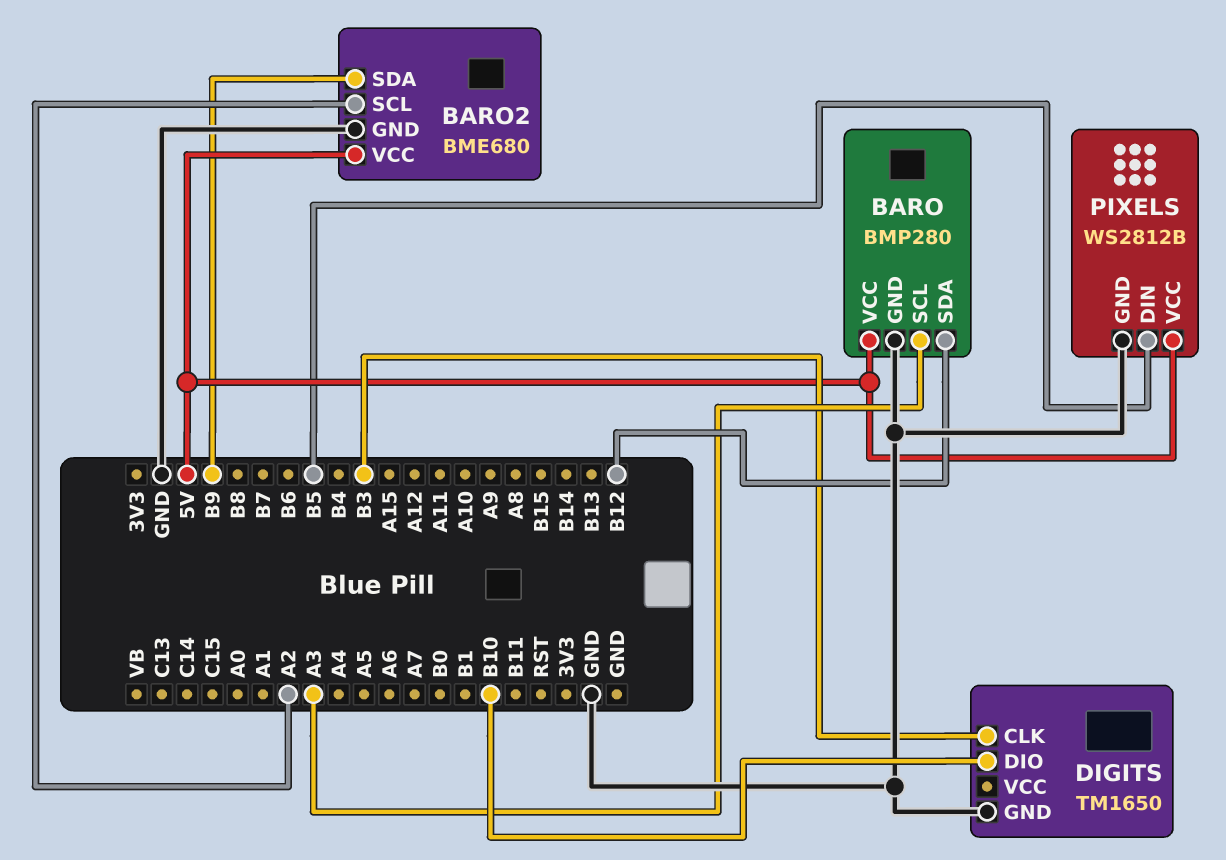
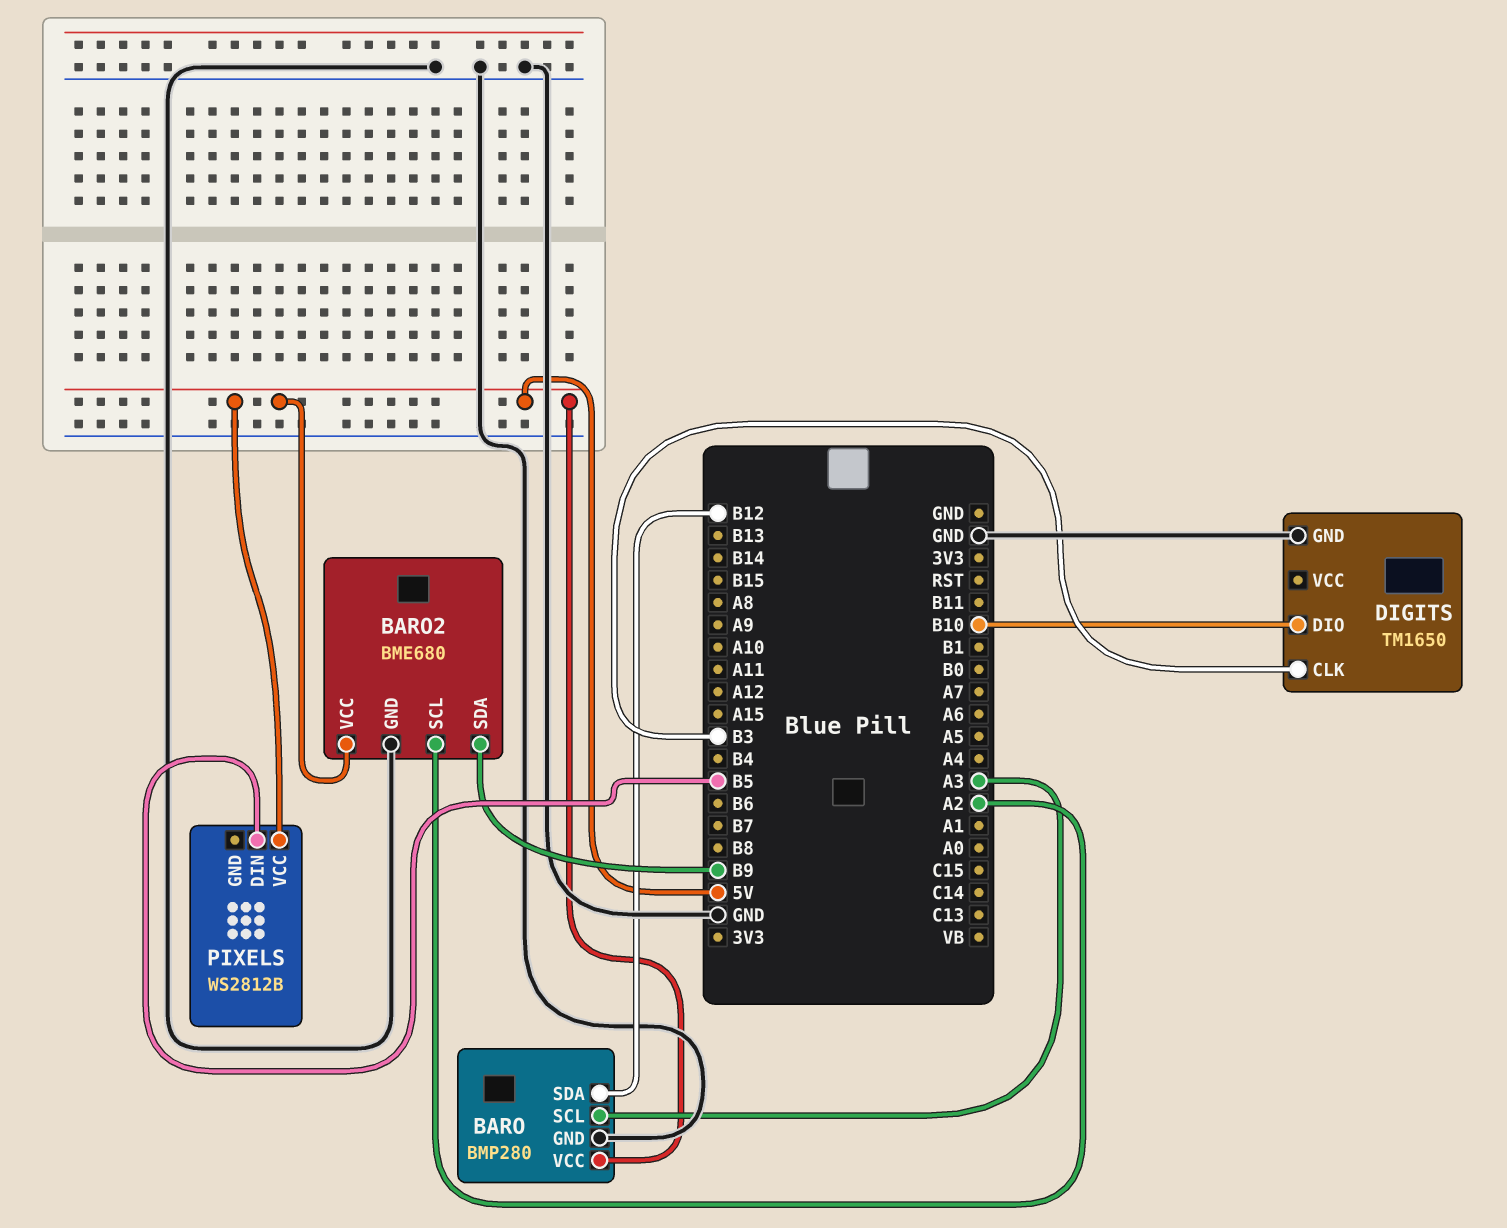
PIXELS pin GND: GND -> none

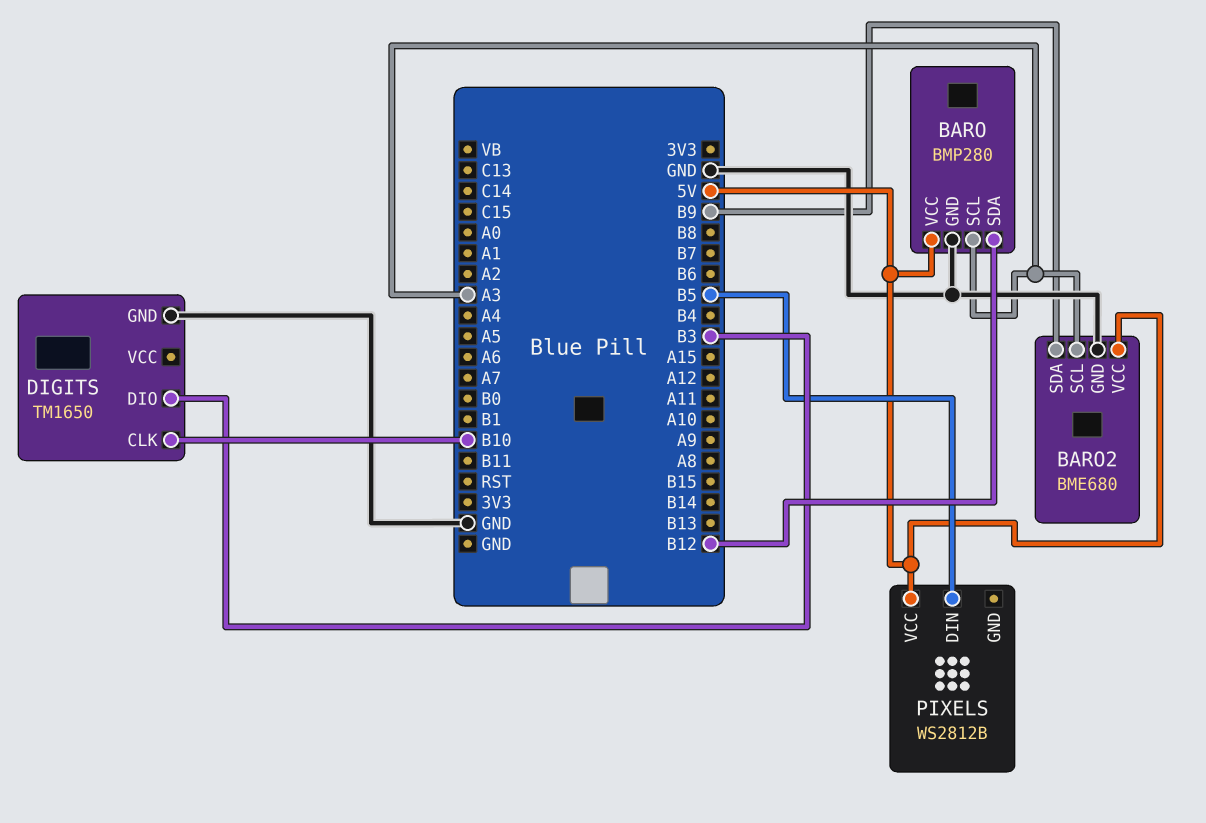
BARO2 pin SCL: A2 -> A3
DIGITS pin CLK: B3 -> B10
DIGITS pin DIO: B10 -> B3

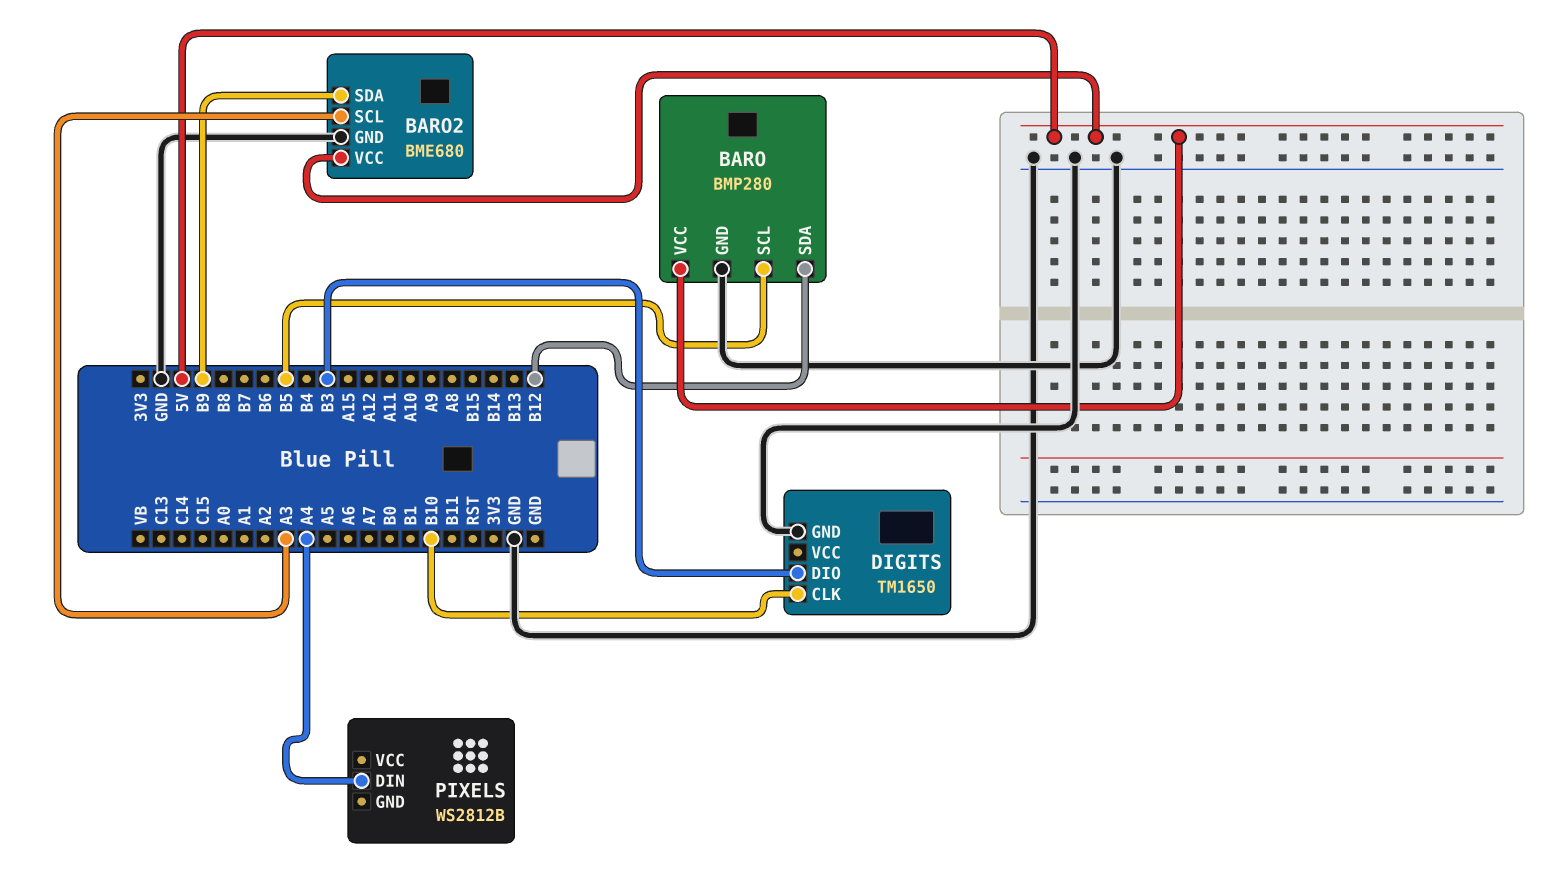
BARO pin SCL: A3 -> B5
PIXELS pin DIN: B5 -> A4
PIXELS pin VCC: 5V -> none

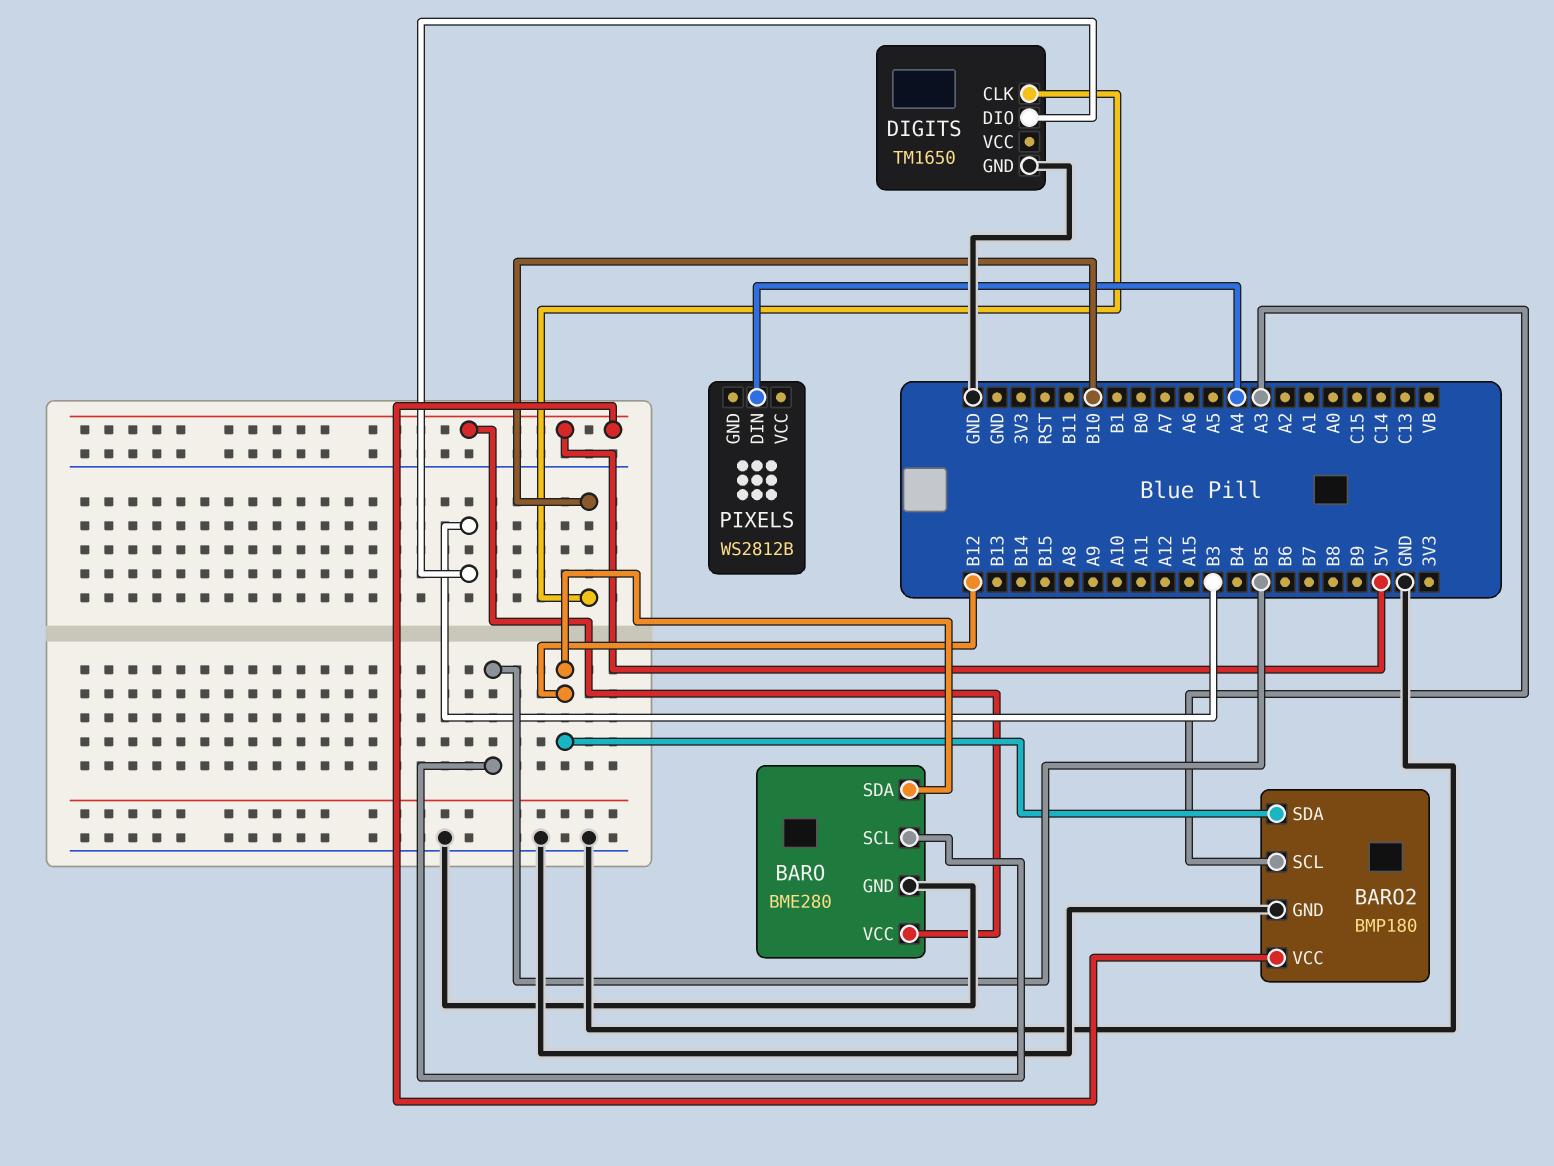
BARO: BMP280 -> BME280
BARO2: BME680 -> BMP180
BARO2 pin SDA: B9 -> B12

